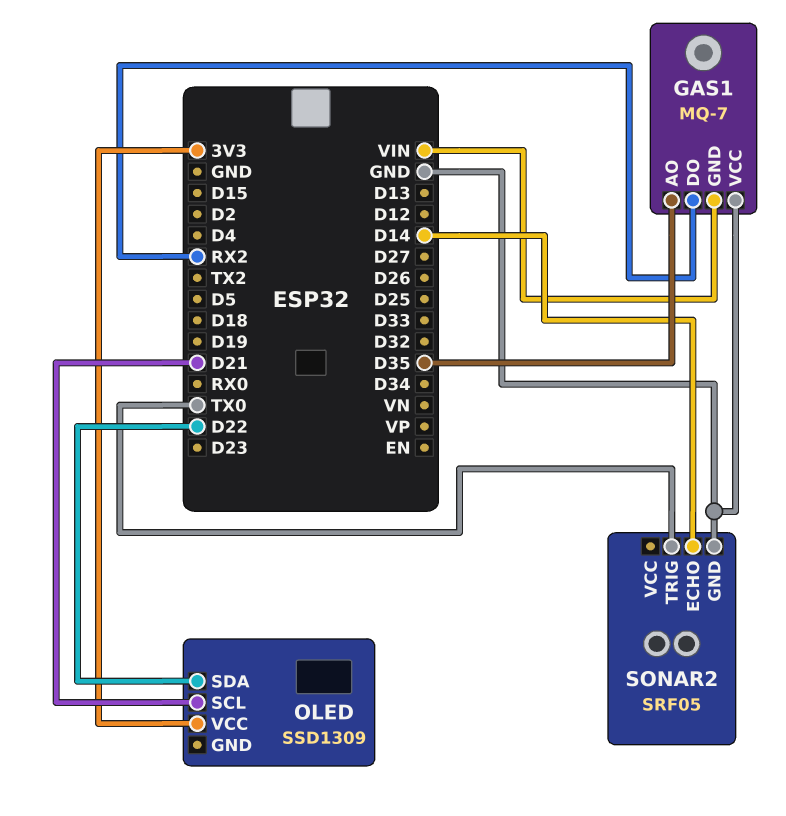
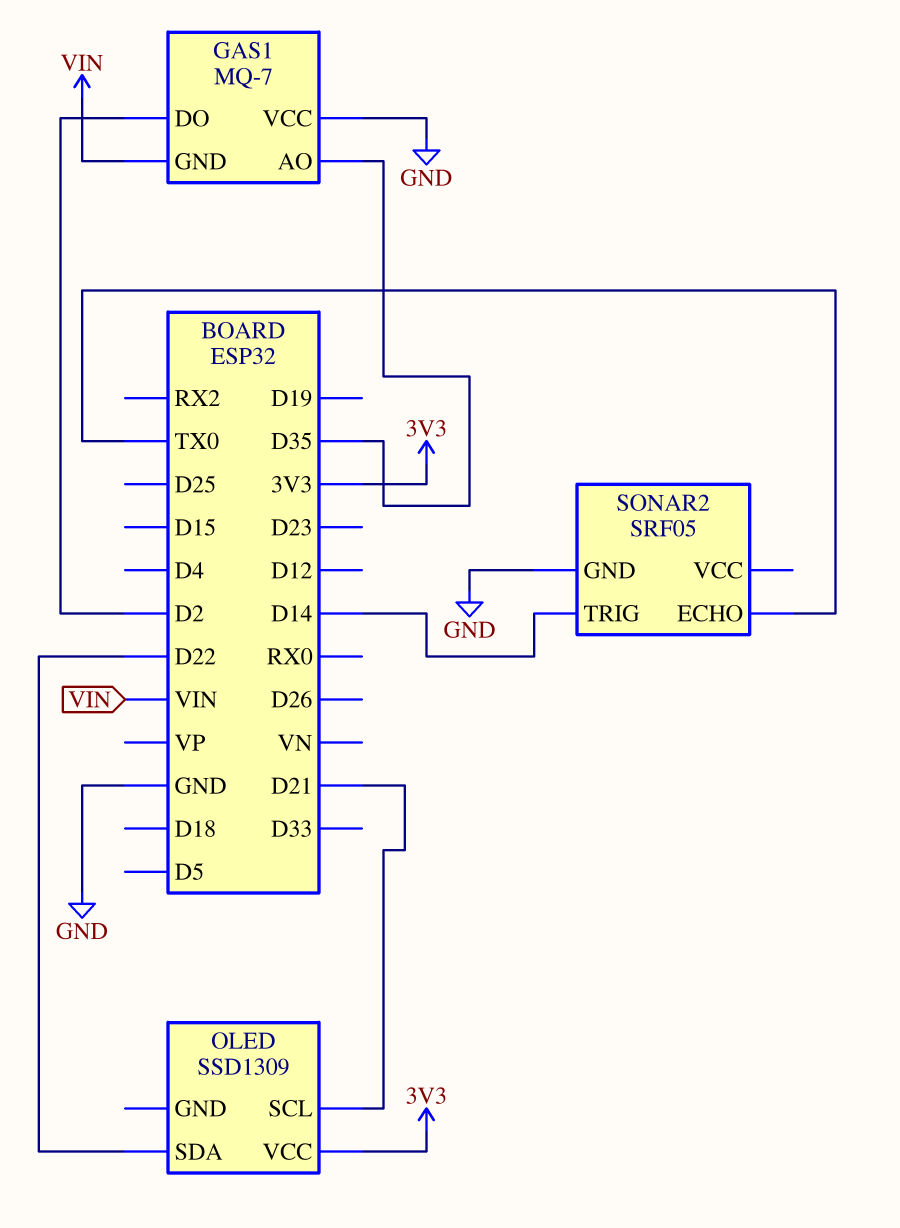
GAS1 pin DO: RX2 -> D2
SONAR2 pin ECHO: D14 -> TX0
SONAR2 pin TRIG: TX0 -> D14

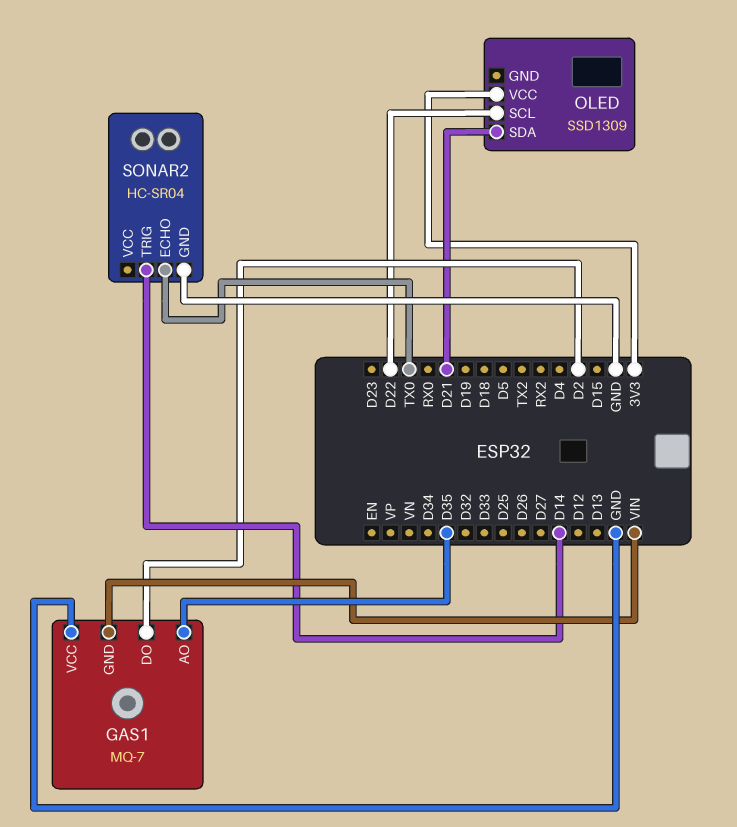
OLED pin SCL: D21 -> D22
OLED pin SDA: D22 -> D21
SONAR2: SRF05 -> HC-SR04

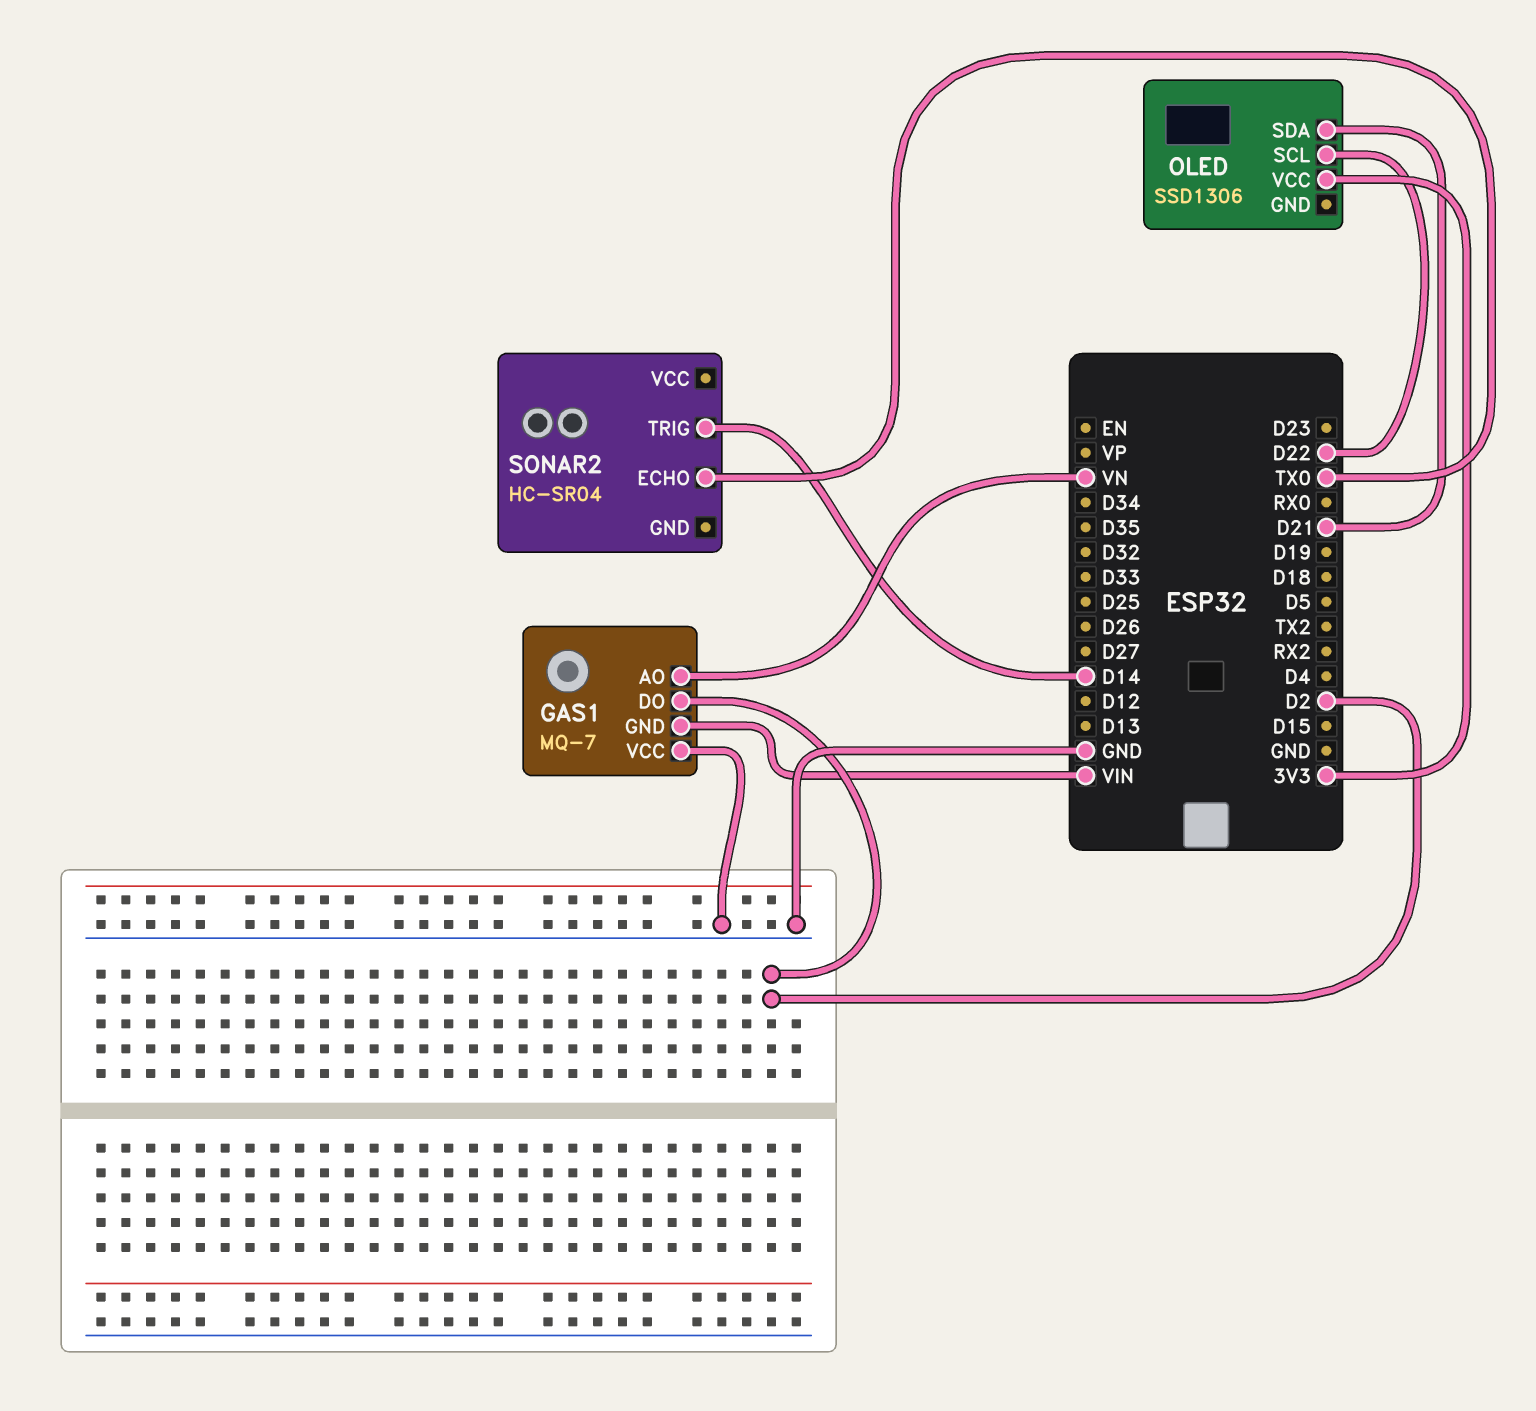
GAS1 pin AO: D35 -> VN
OLED: SSD1309 -> SSD1306
SONAR2 pin GND: GND -> none

